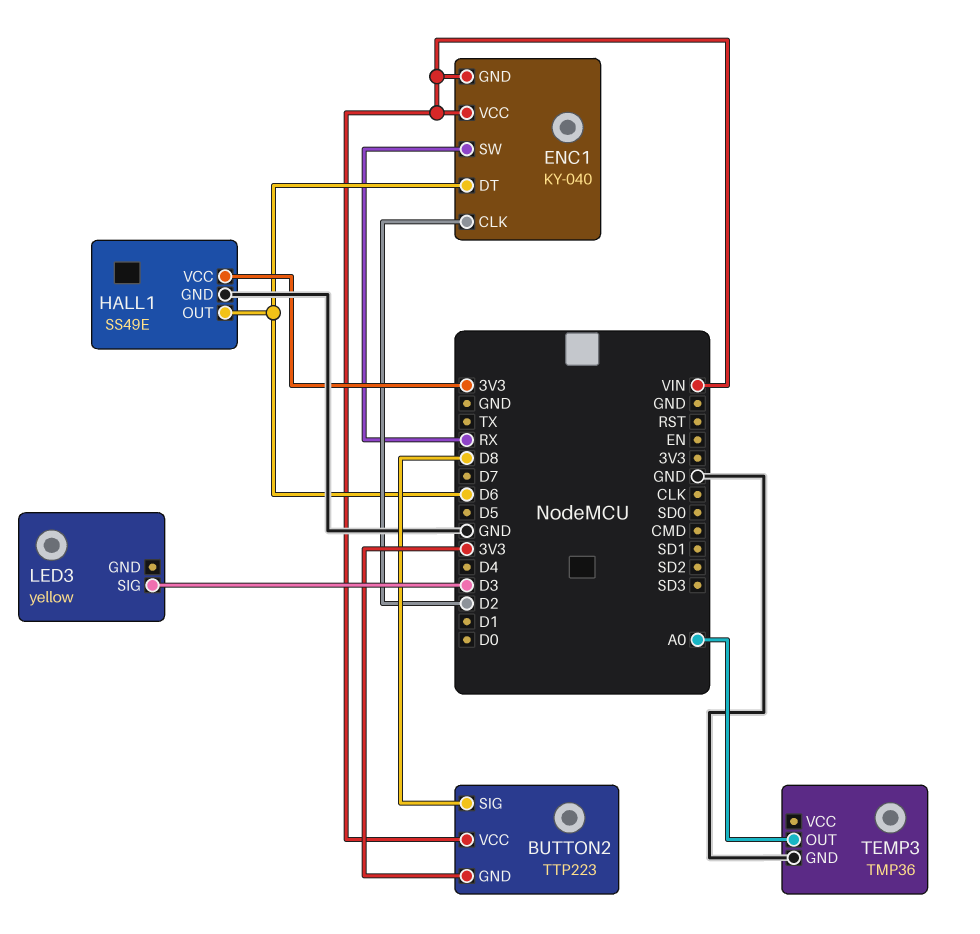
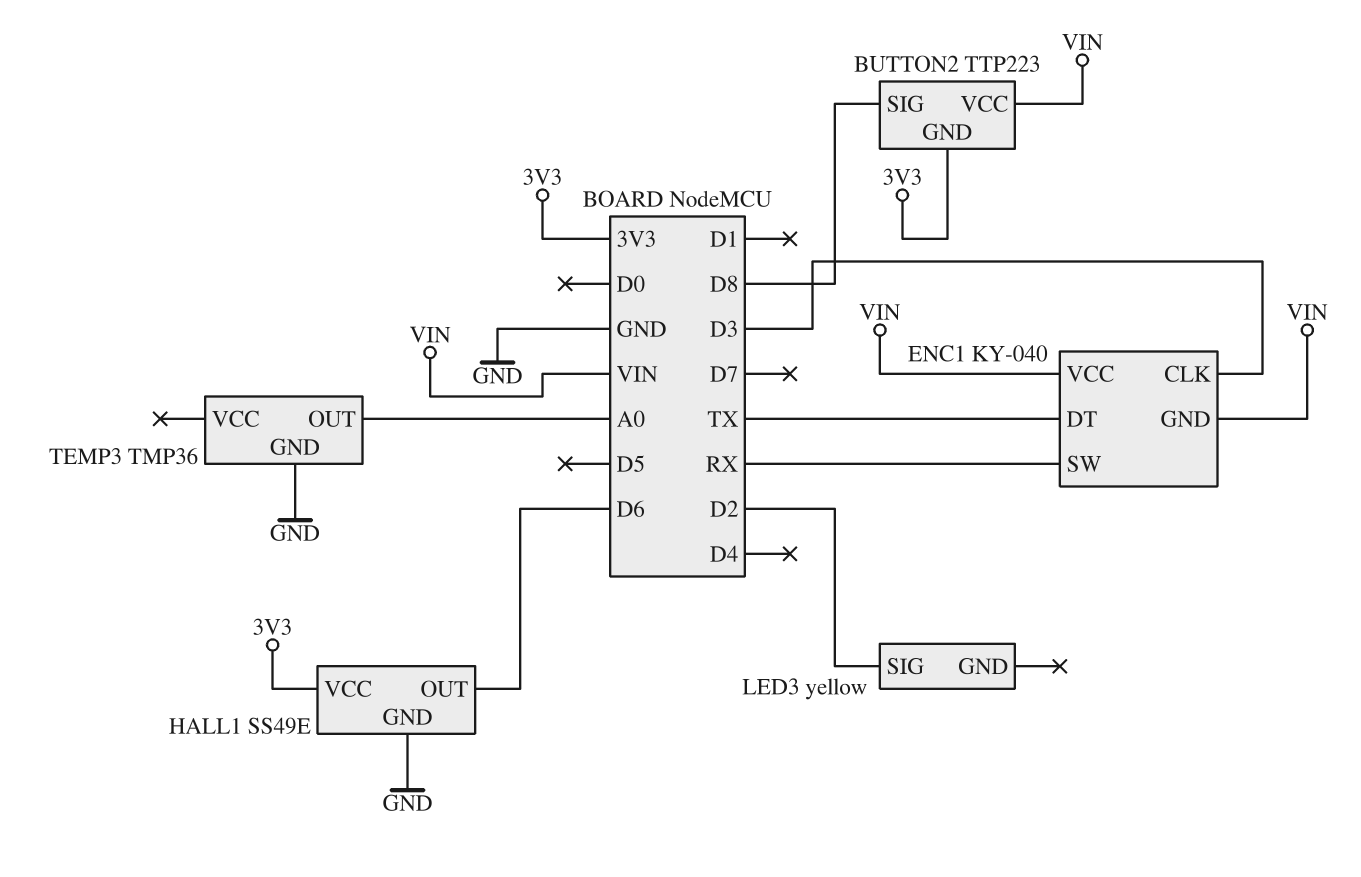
ENC1 pin CLK: D2 -> D3
ENC1 pin DT: D6 -> TX
LED3 pin SIG: D3 -> D2

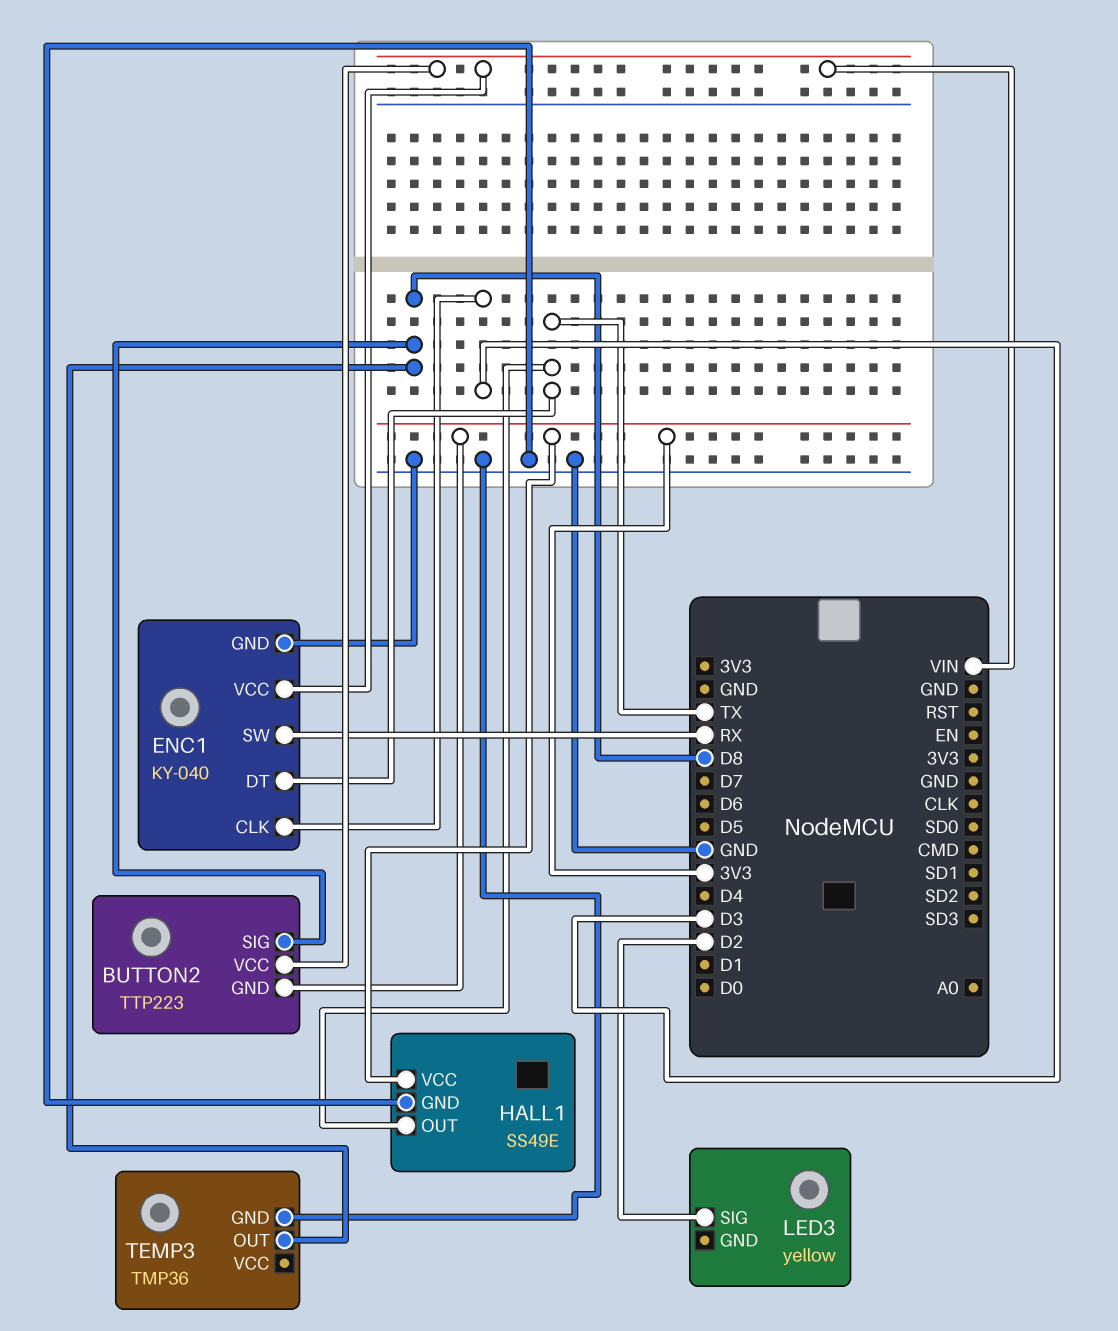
ENC1 pin GND: VIN -> GND
HALL1 pin OUT: D6 -> TX
TEMP3 pin OUT: A0 -> D8

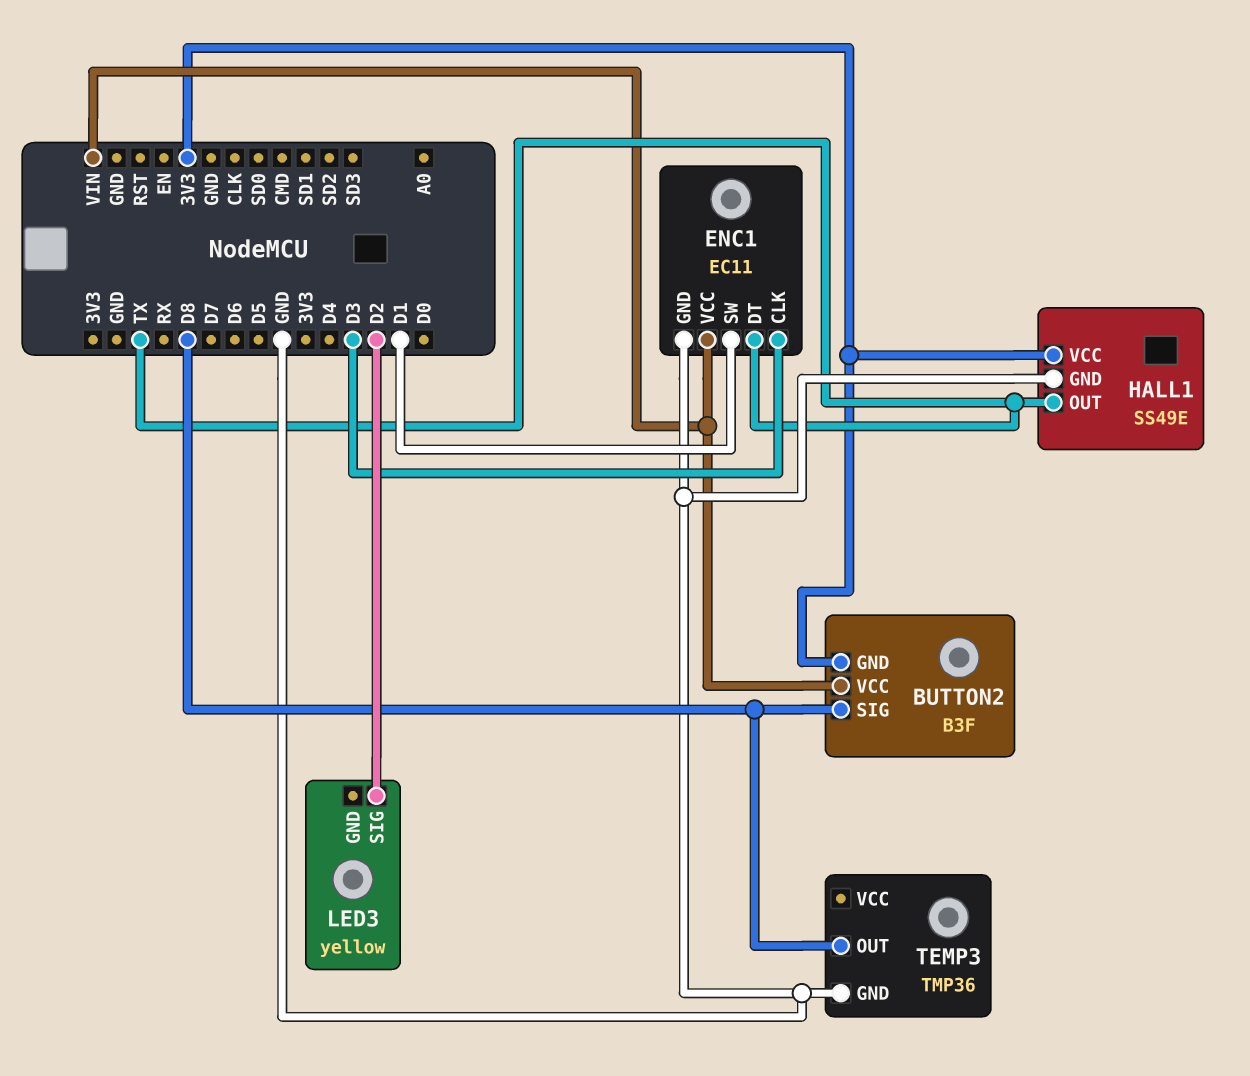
BUTTON2: TTP223 -> B3F
ENC1: KY-040 -> EC11
ENC1 pin SW: RX -> D1

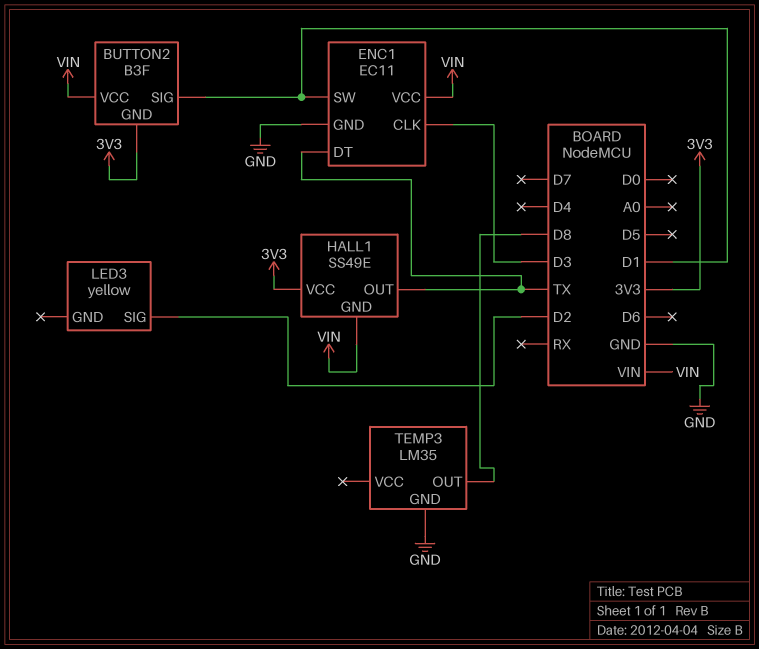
BUTTON2 pin SIG: D8 -> D1
HALL1 pin GND: GND -> VIN
TEMP3: TMP36 -> LM35

